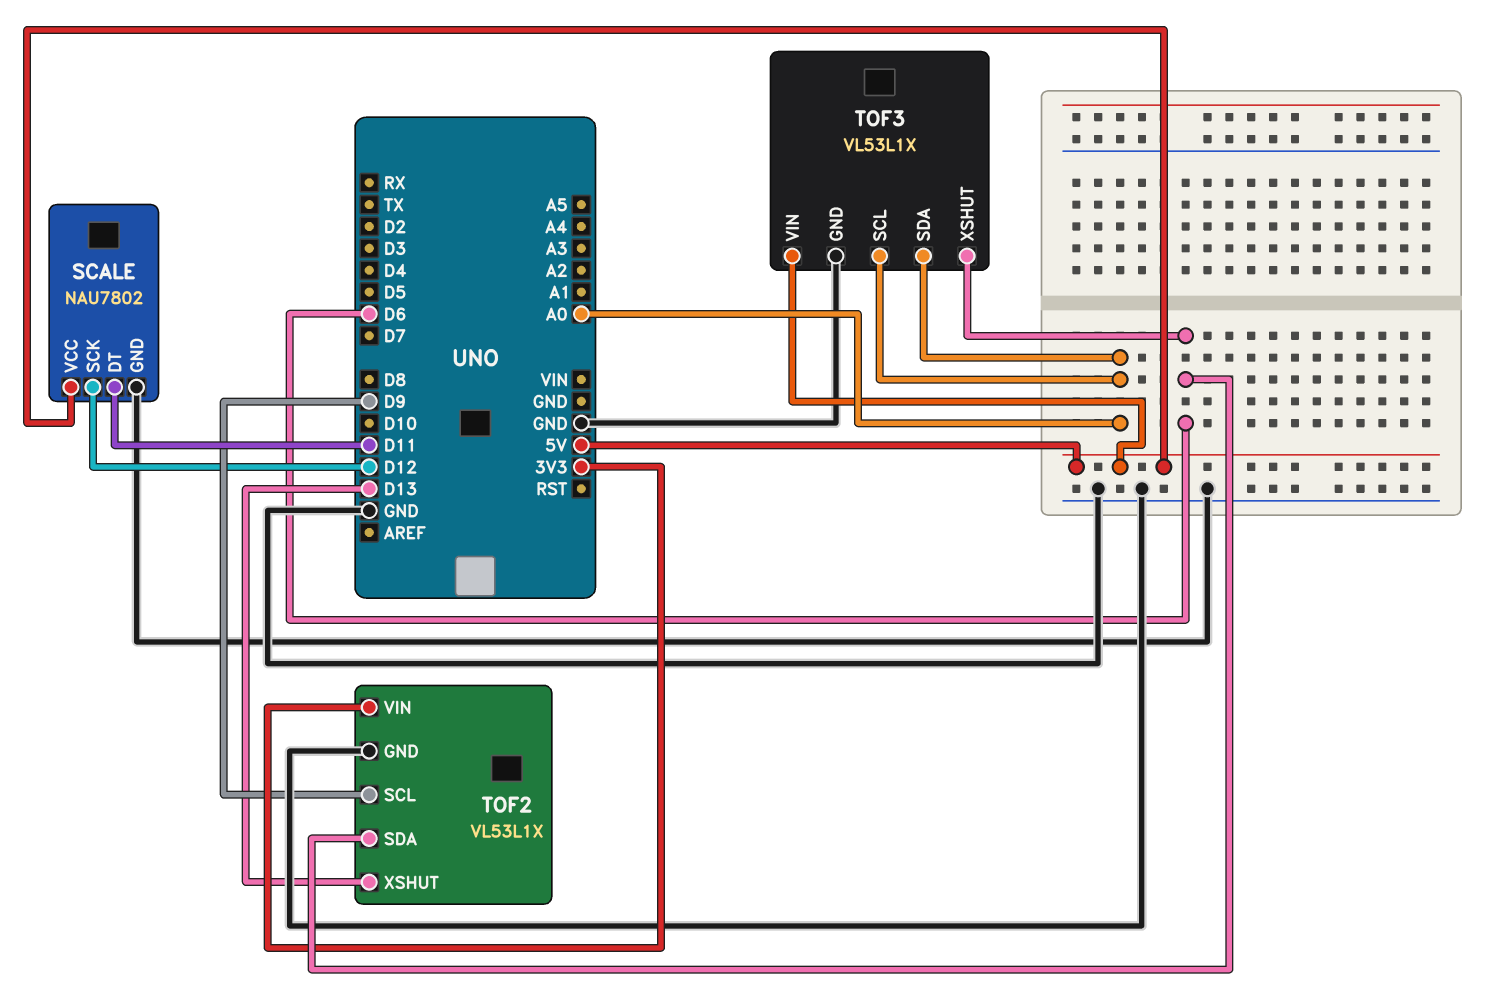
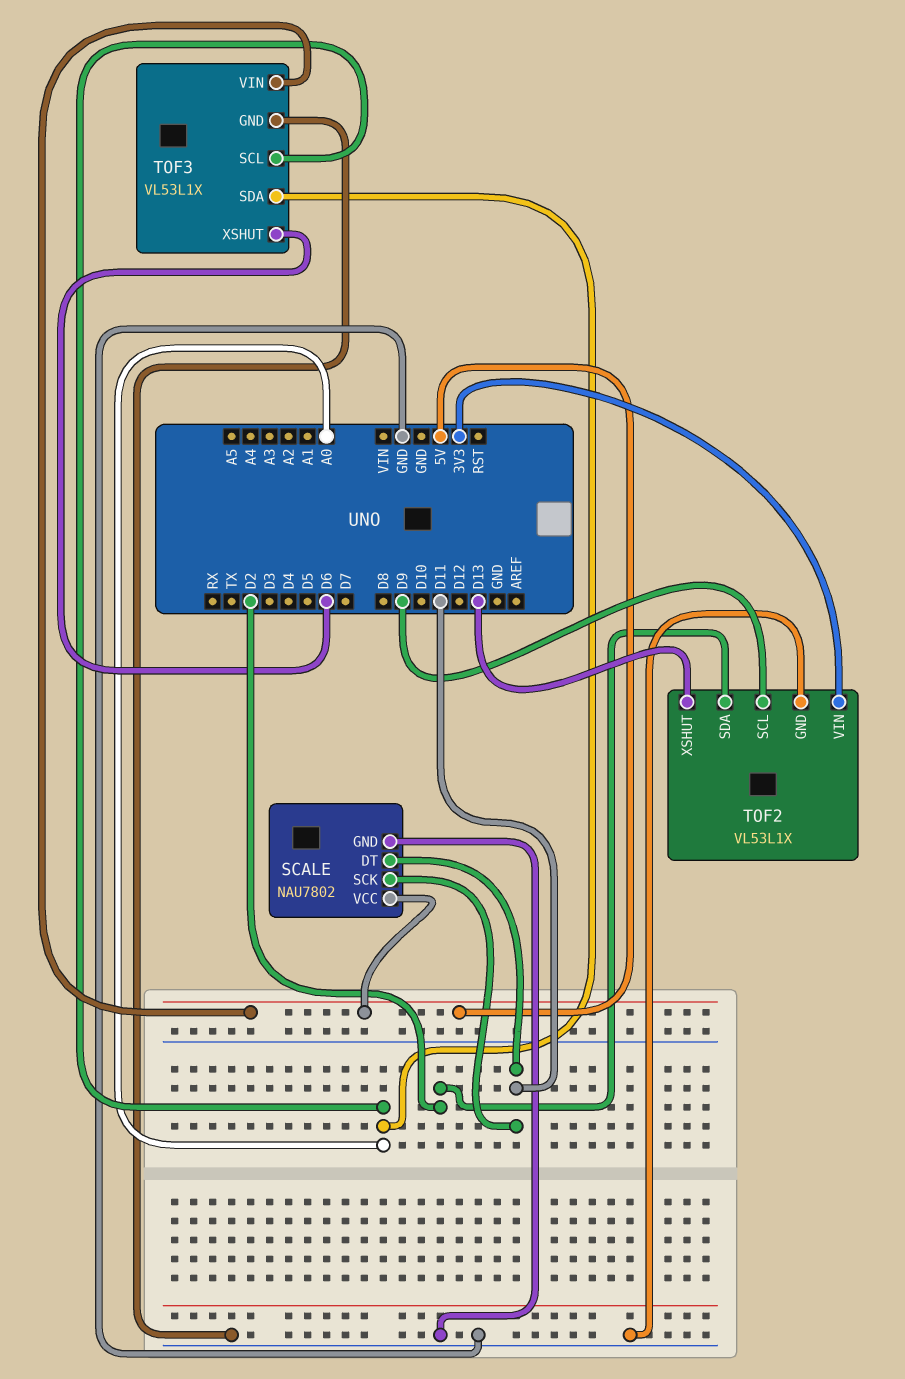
SCALE pin SCK: D12 -> D11
TOF2 pin SDA: D6 -> D2

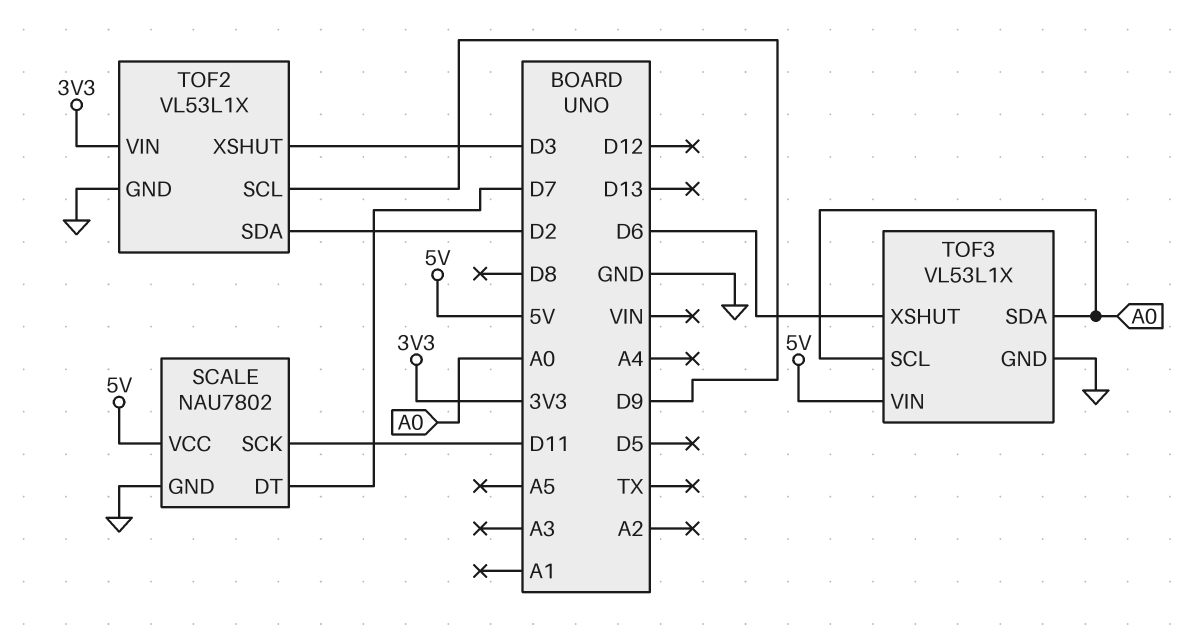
SCALE pin DT: D11 -> D7
TOF2 pin XSHUT: D13 -> D3

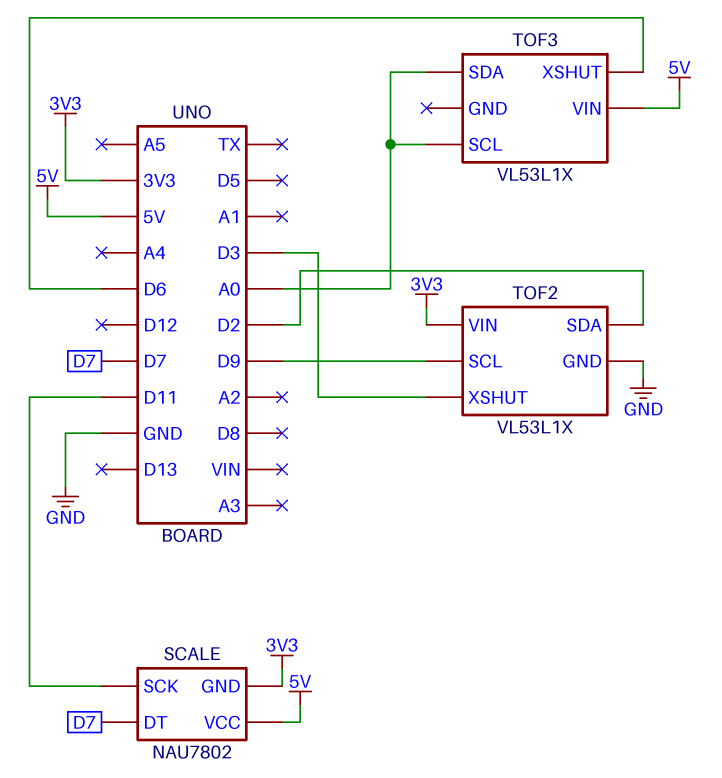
SCALE pin GND: GND -> 3V3
TOF3 pin GND: GND -> none

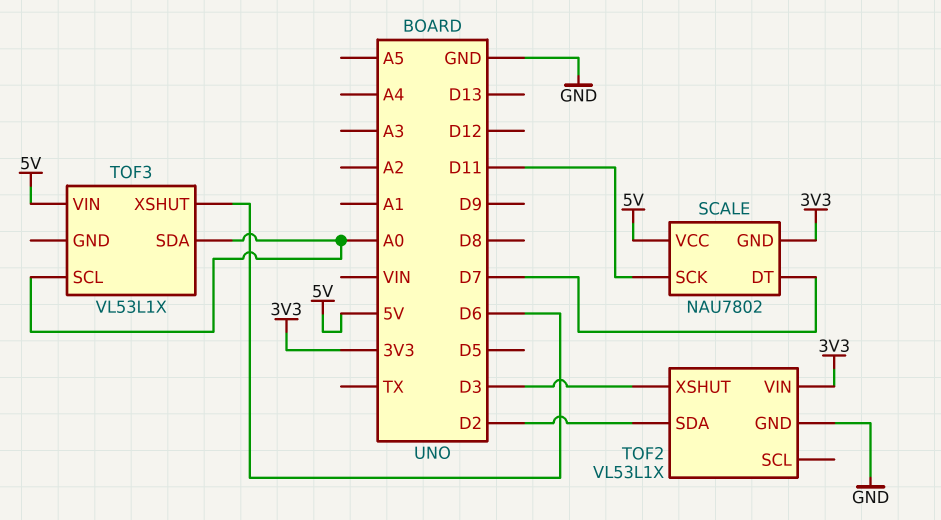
TOF2 pin SCL: D9 -> none

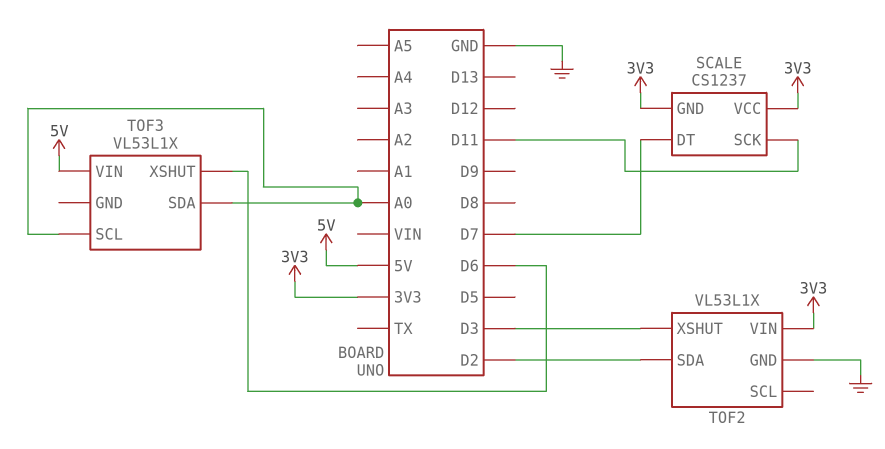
SCALE: NAU7802 -> CS1237
SCALE pin VCC: 5V -> 3V3

